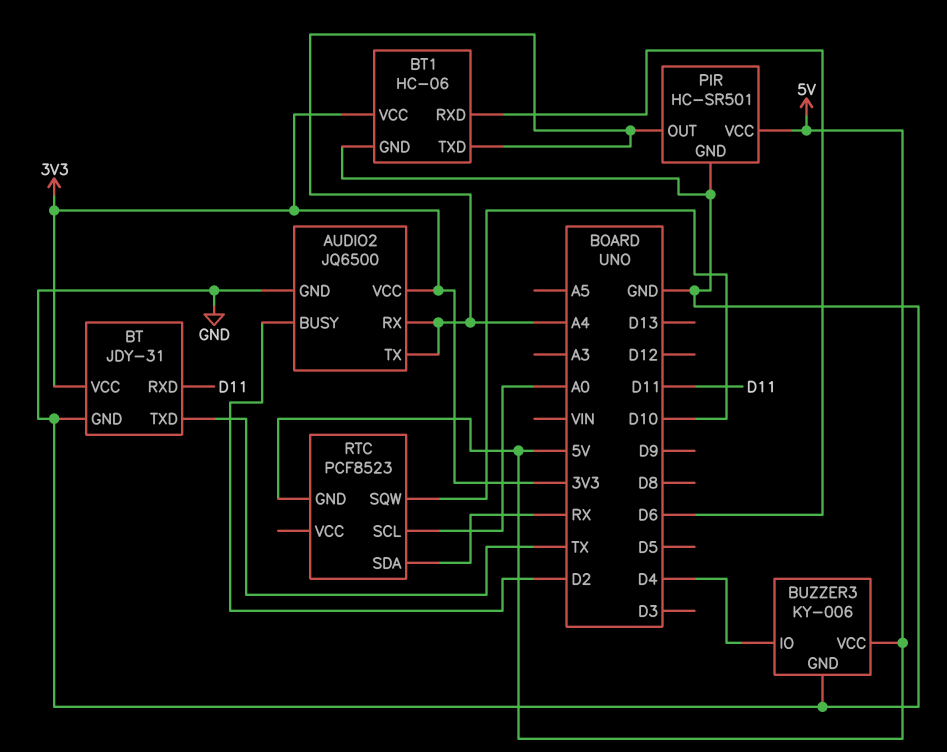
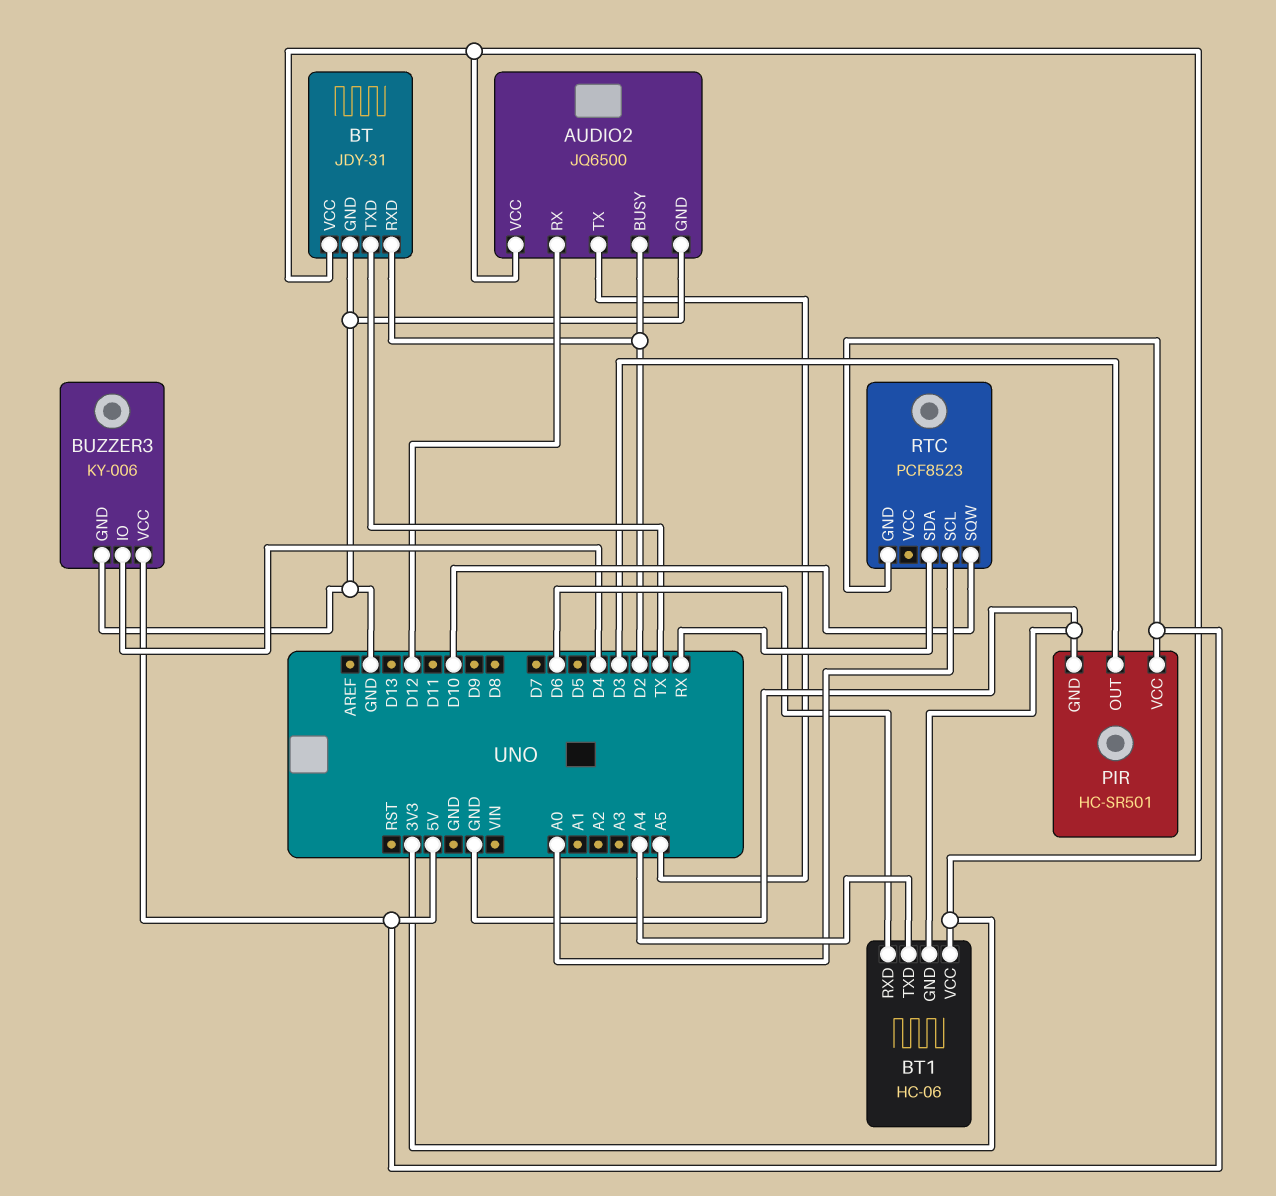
AUDIO2 pin RX: A4 -> D12
AUDIO2 pin TX: A4 -> A5
BT pin RXD: D11 -> D2
PIR pin OUT: A4 -> D3

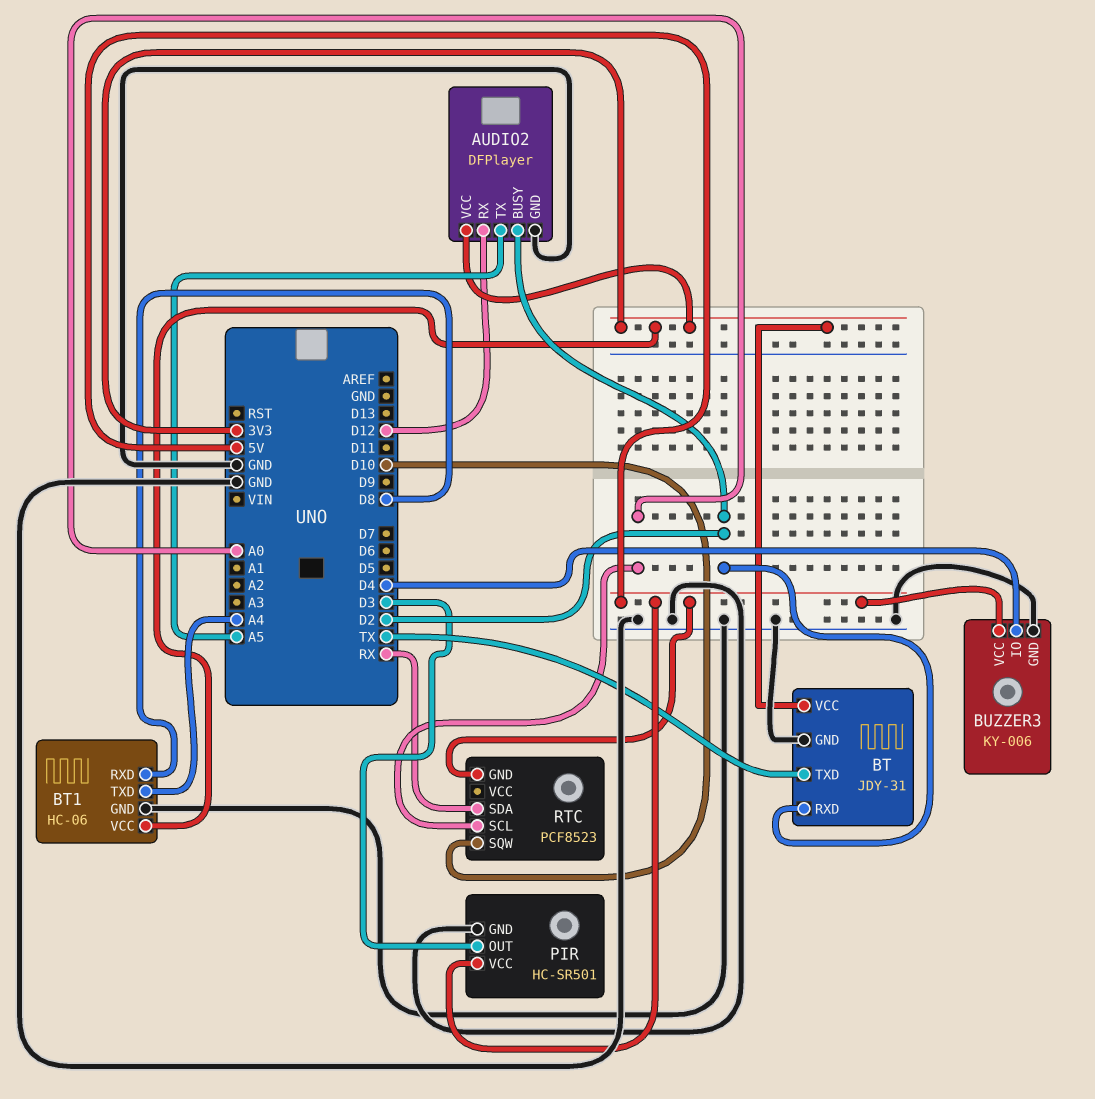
AUDIO2: JQ6500 -> DFPlayer
BT1 pin RXD: D6 -> D8

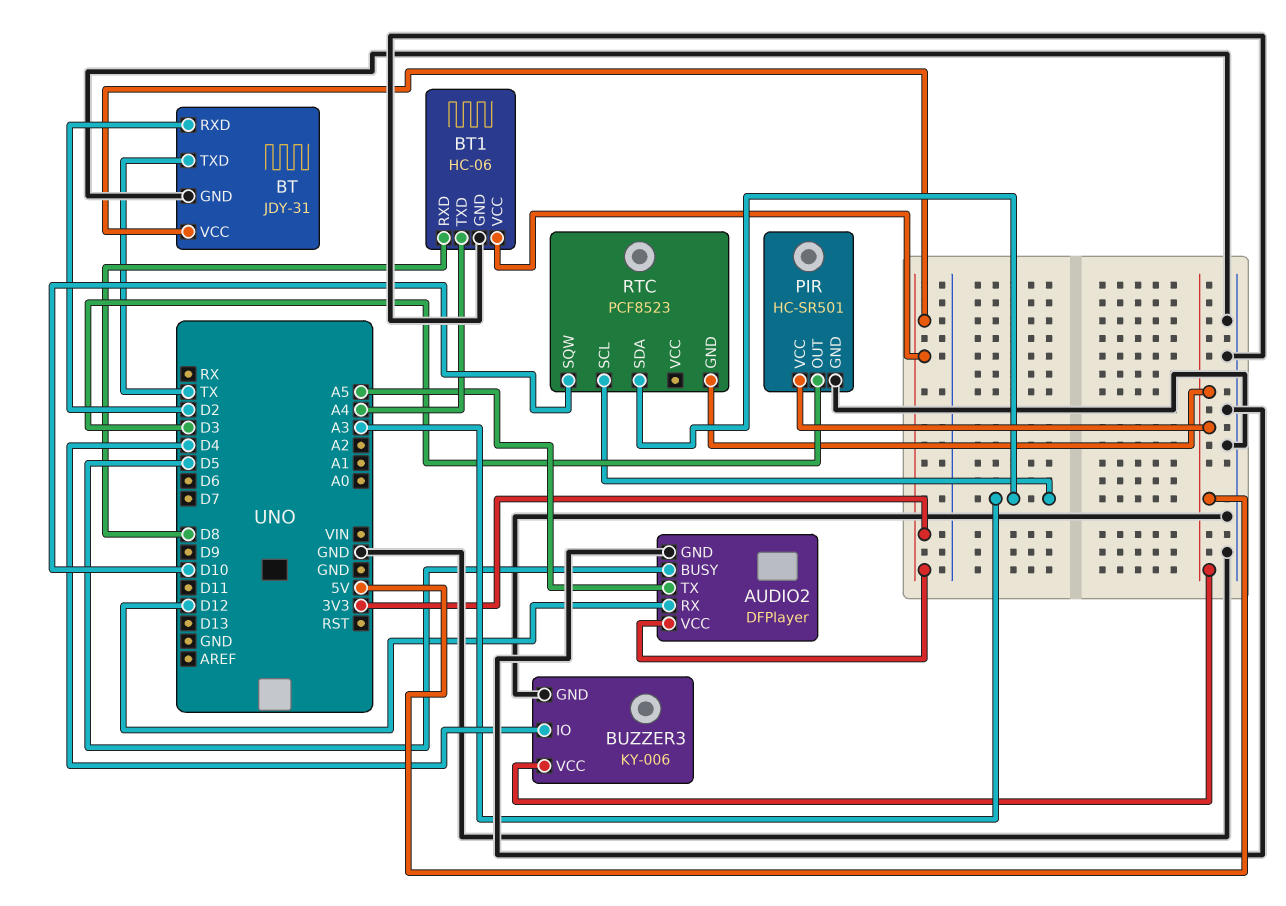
AUDIO2 pin BUSY: D2 -> D5
RTC pin SCL: A0 -> A3
RTC pin SDA: RX -> A3

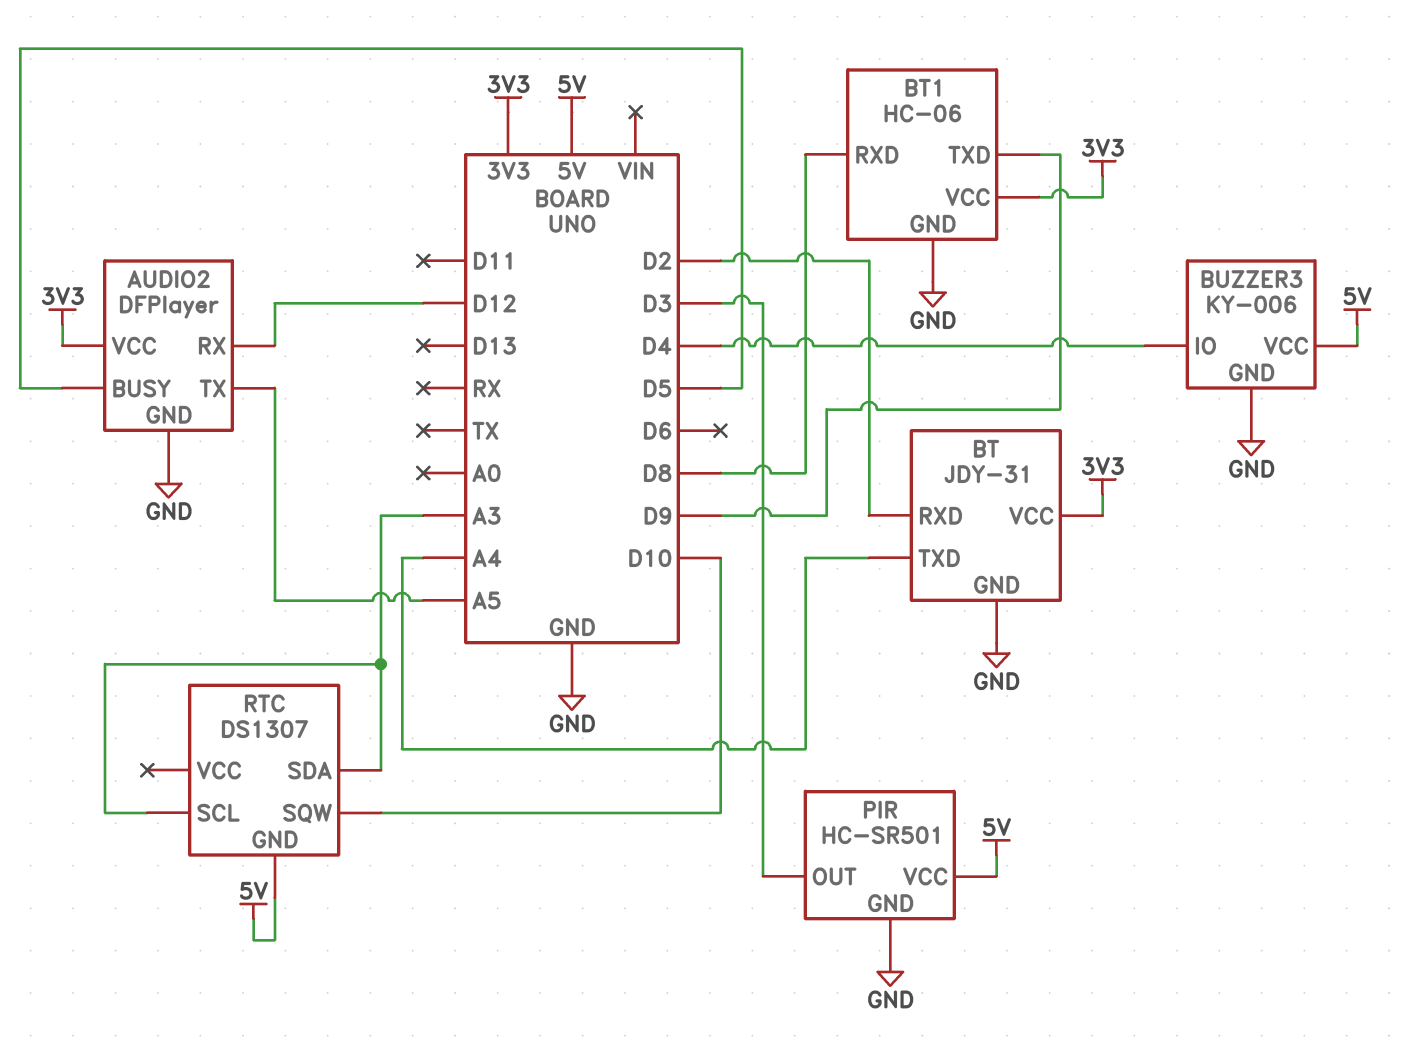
BT pin TXD: TX -> A4
BT1 pin TXD: A4 -> D9
RTC: PCF8523 -> DS1307

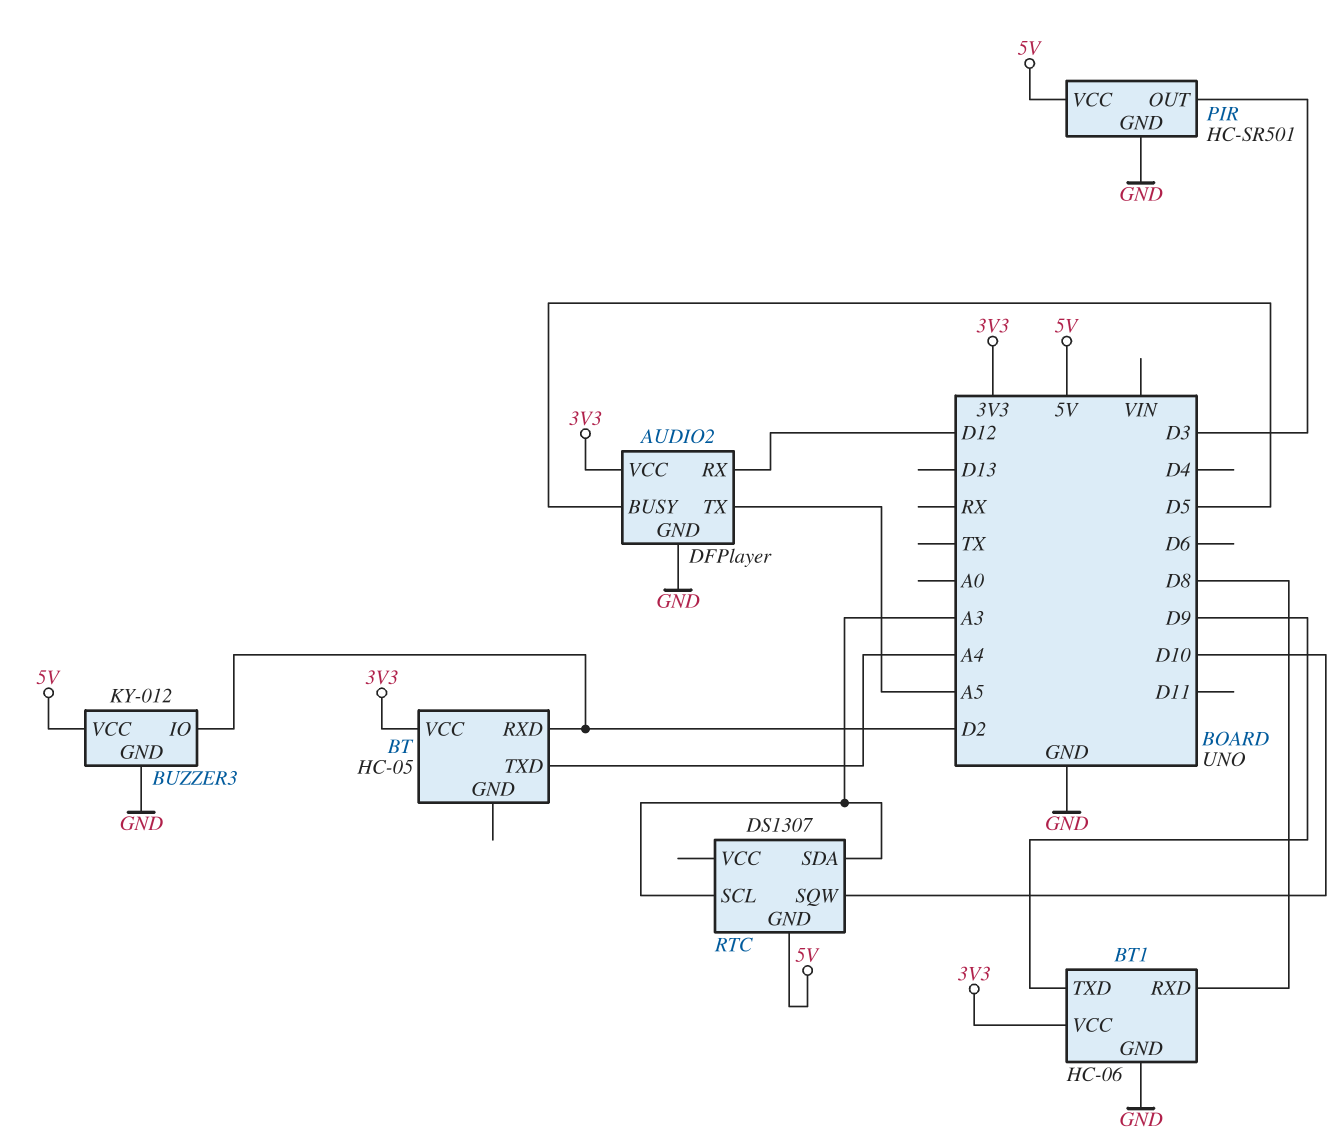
BT: JDY-31 -> HC-05
BT pin GND: GND -> none
BUZZER3: KY-006 -> KY-012
BUZZER3 pin IO: D4 -> D2

